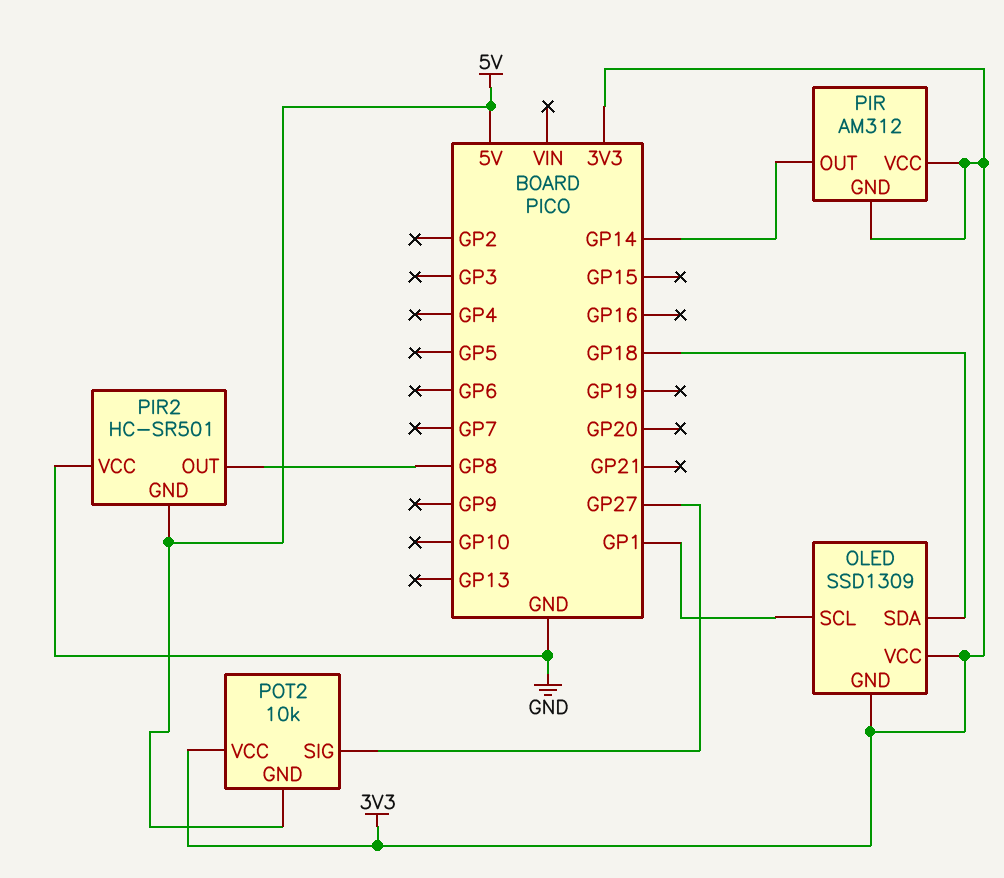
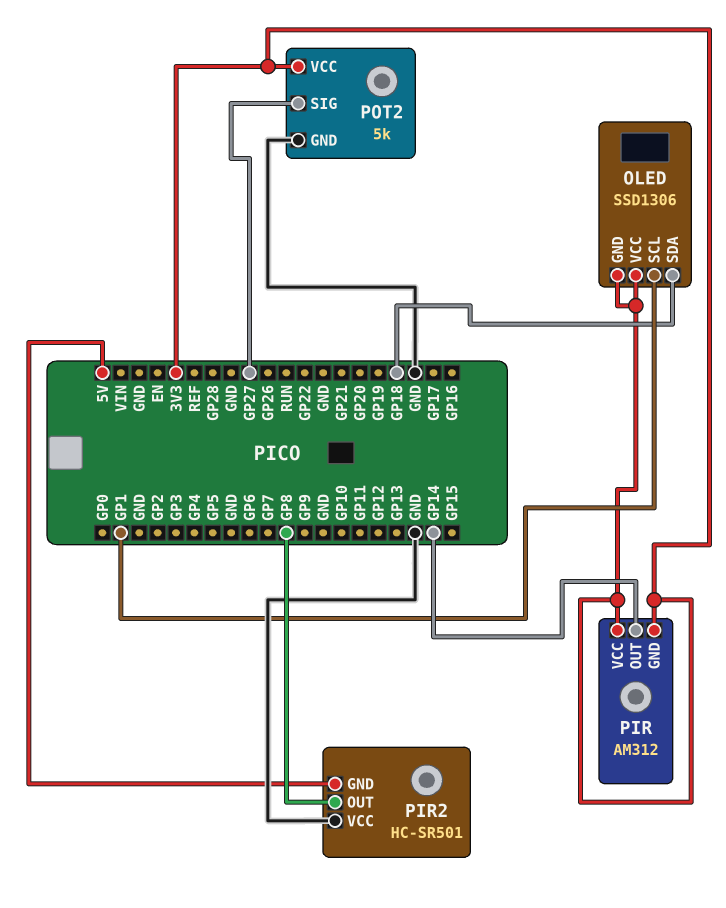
OLED: SSD1309 -> SSD1306
POT2: 10k -> 5k
POT2 pin GND: 5V -> GND

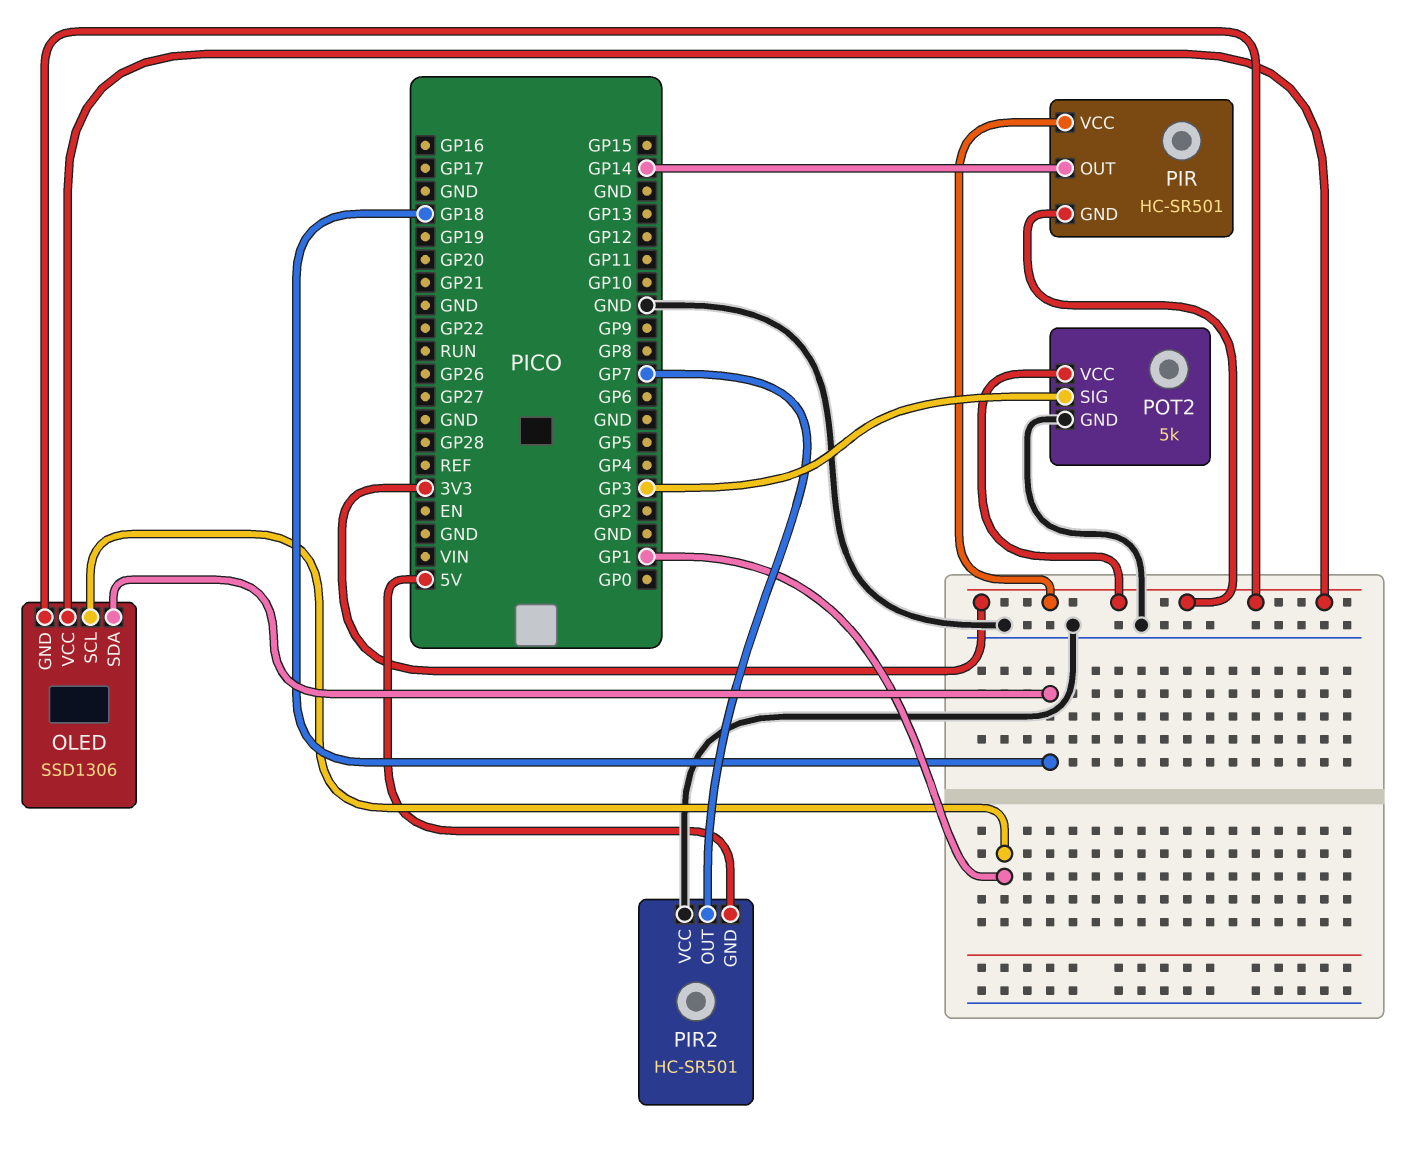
PIR: AM312 -> HC-SR501
PIR2 pin OUT: GP8 -> GP7
POT2 pin SIG: GP27 -> GP3

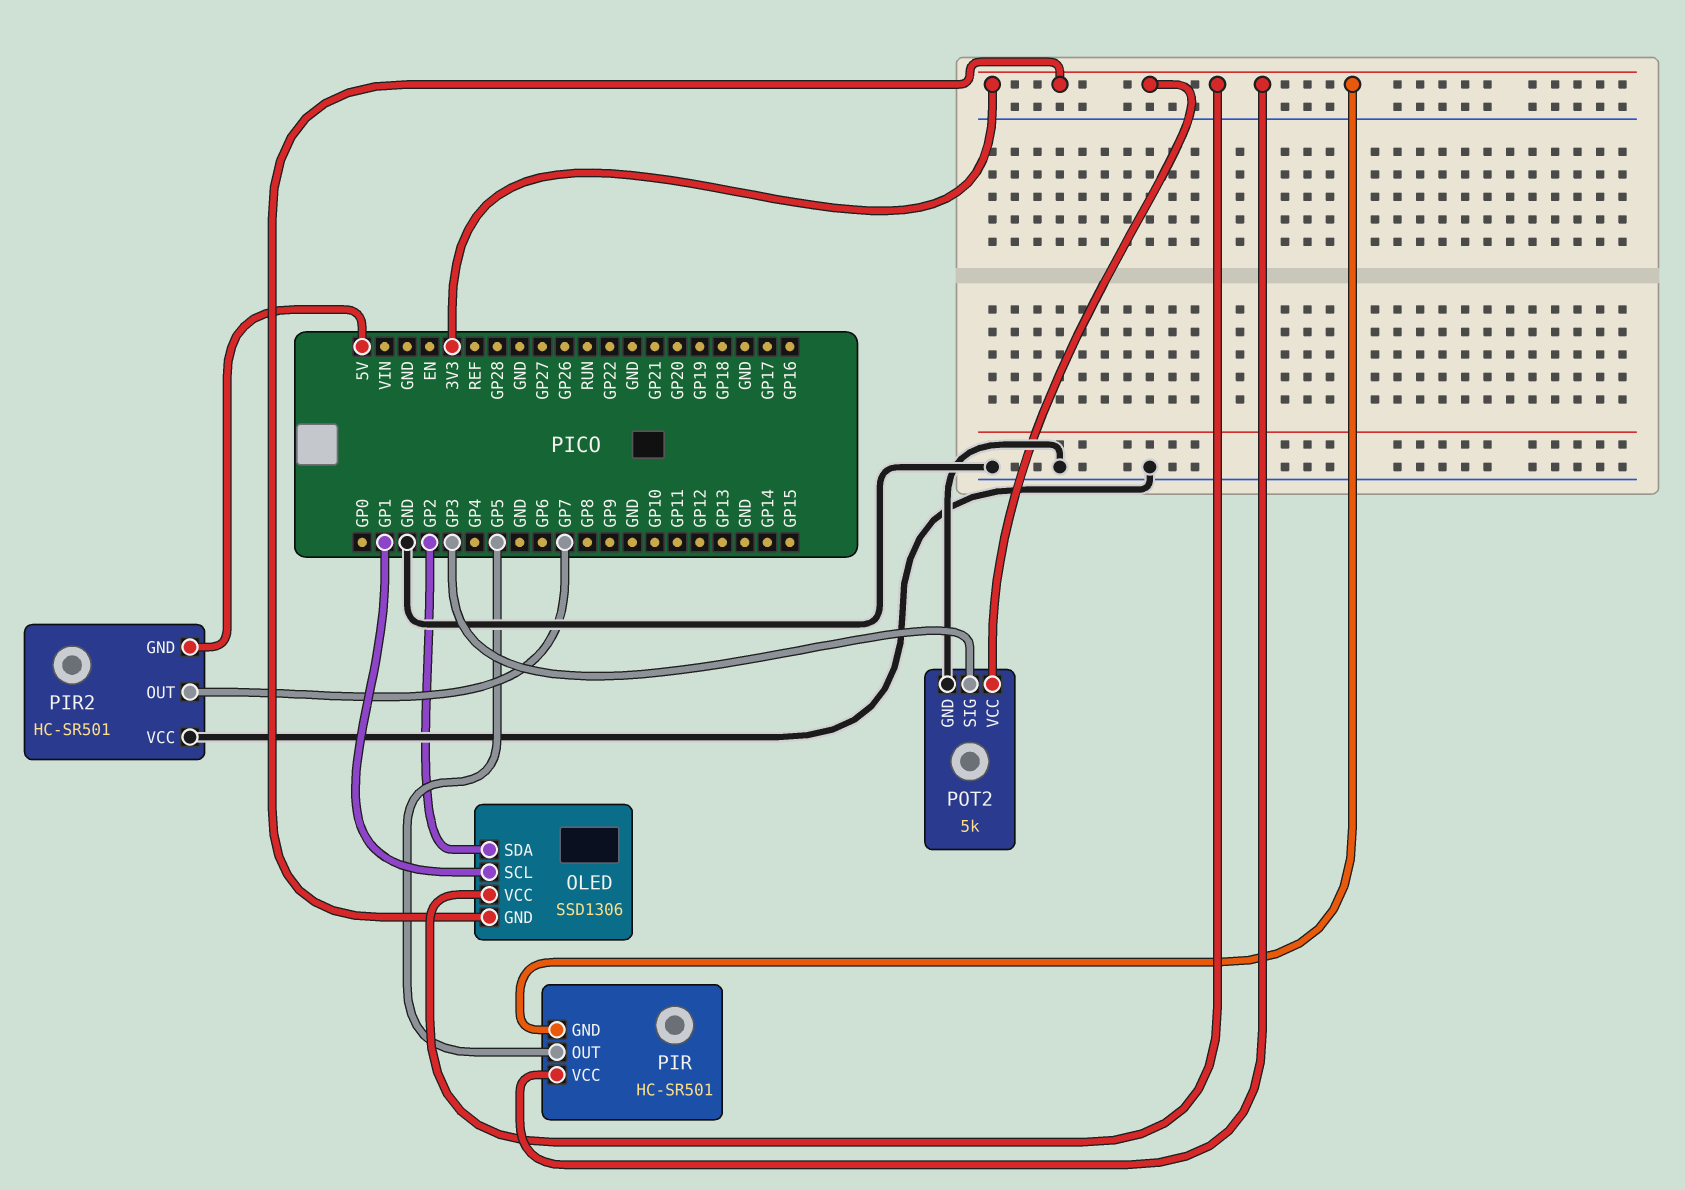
OLED pin SDA: GP18 -> GP2
PIR pin OUT: GP14 -> GP5

